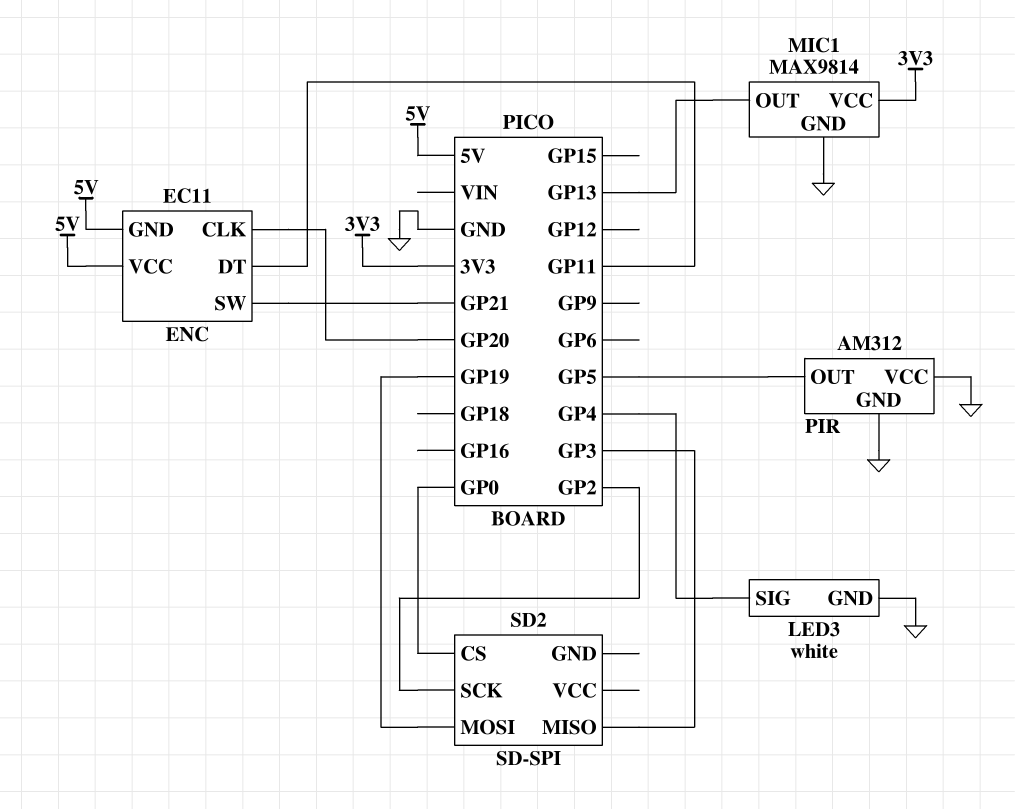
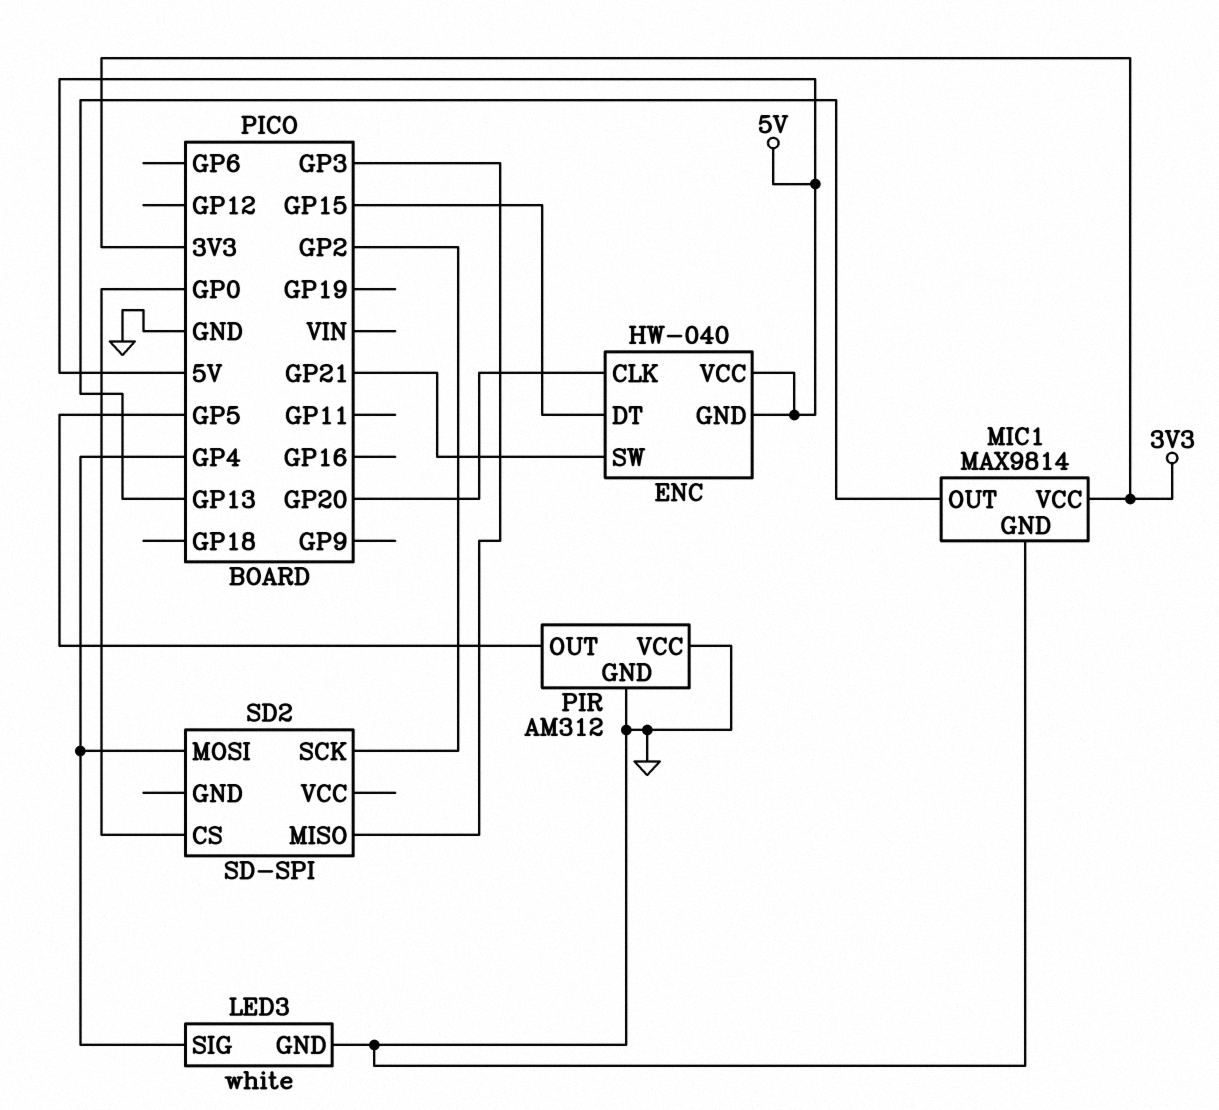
ENC: EC11 -> HW-040
ENC pin DT: GP11 -> GP15
SD2 pin MOSI: GP19 -> GP4

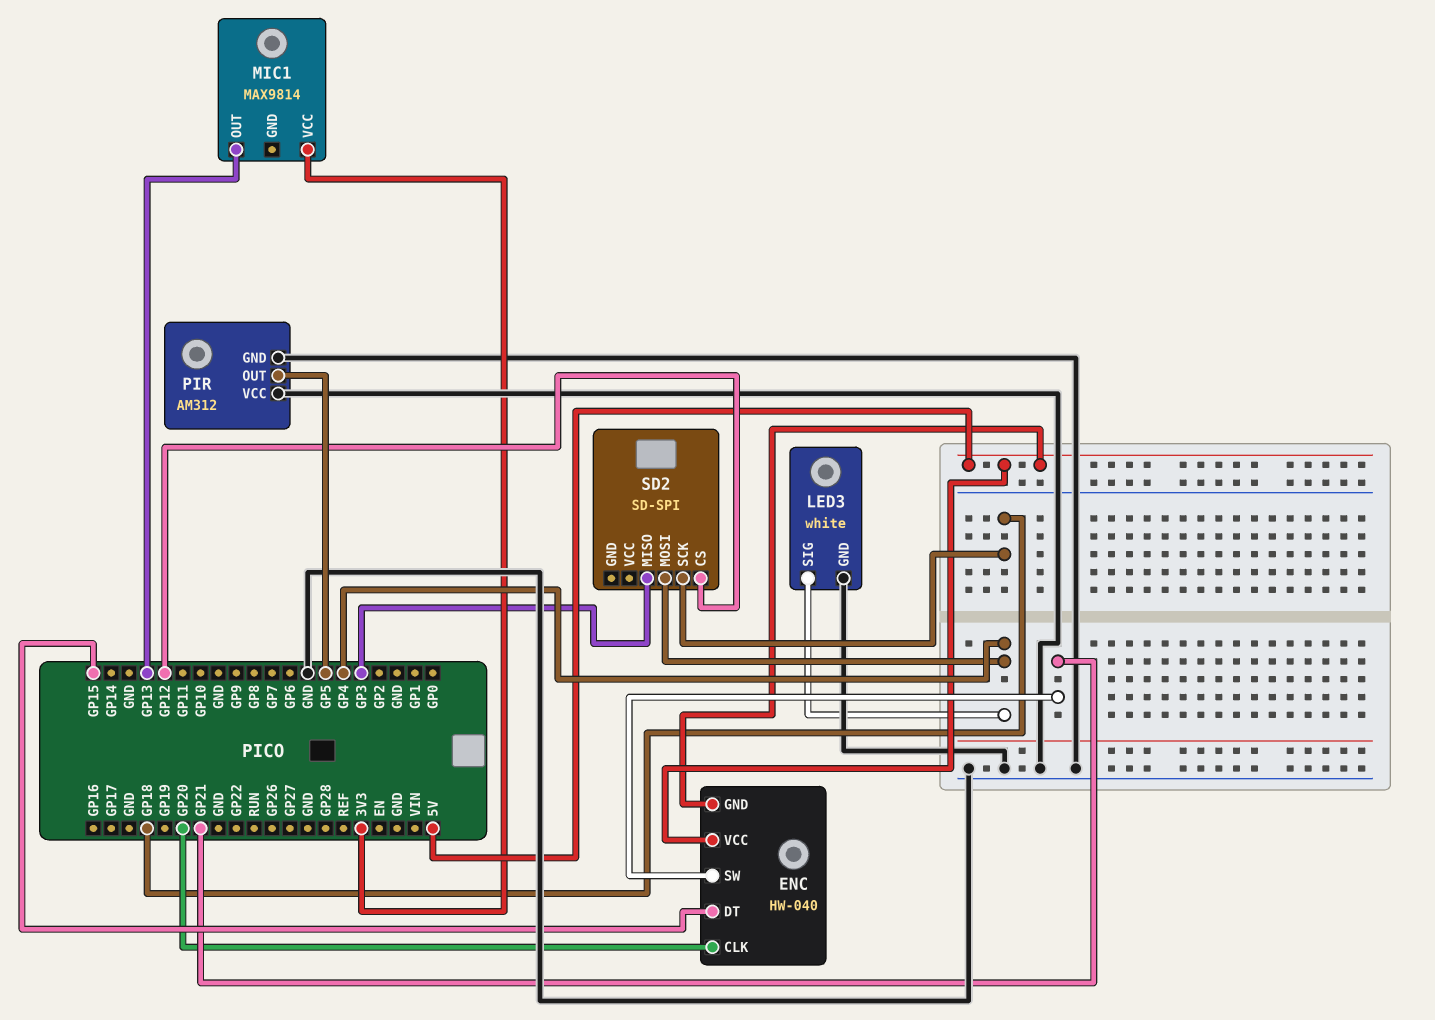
MIC1 pin GND: GND -> none
SD2 pin CS: GP0 -> GP12
SD2 pin SCK: GP2 -> GP18

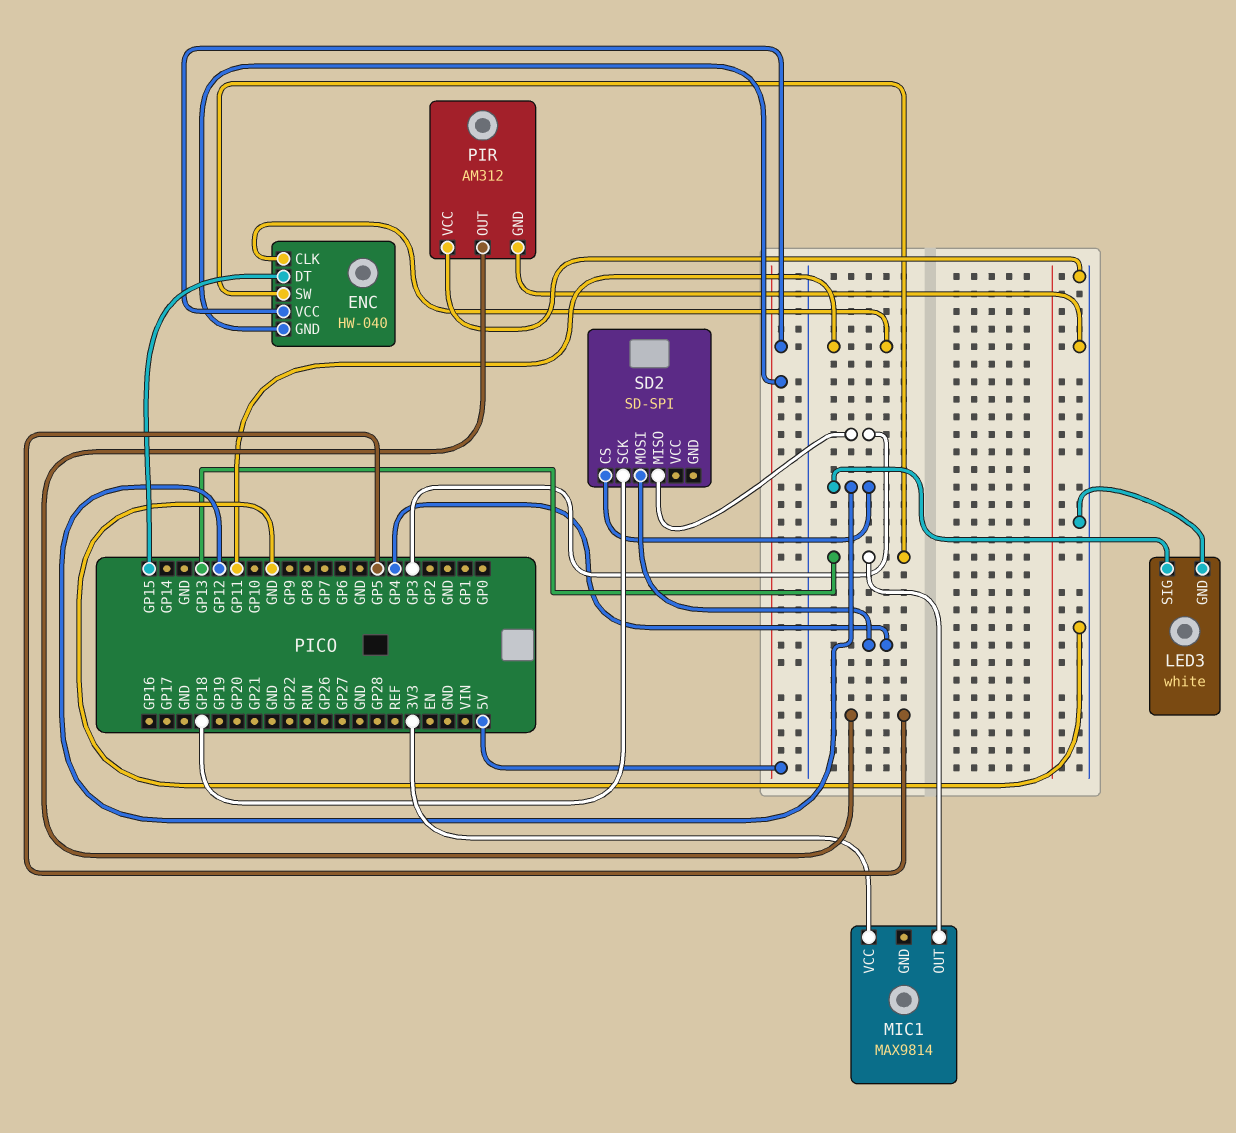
ENC pin CLK: GP20 -> GP11
ENC pin SW: GP21 -> GP13
LED3 pin SIG: GP4 -> GP12

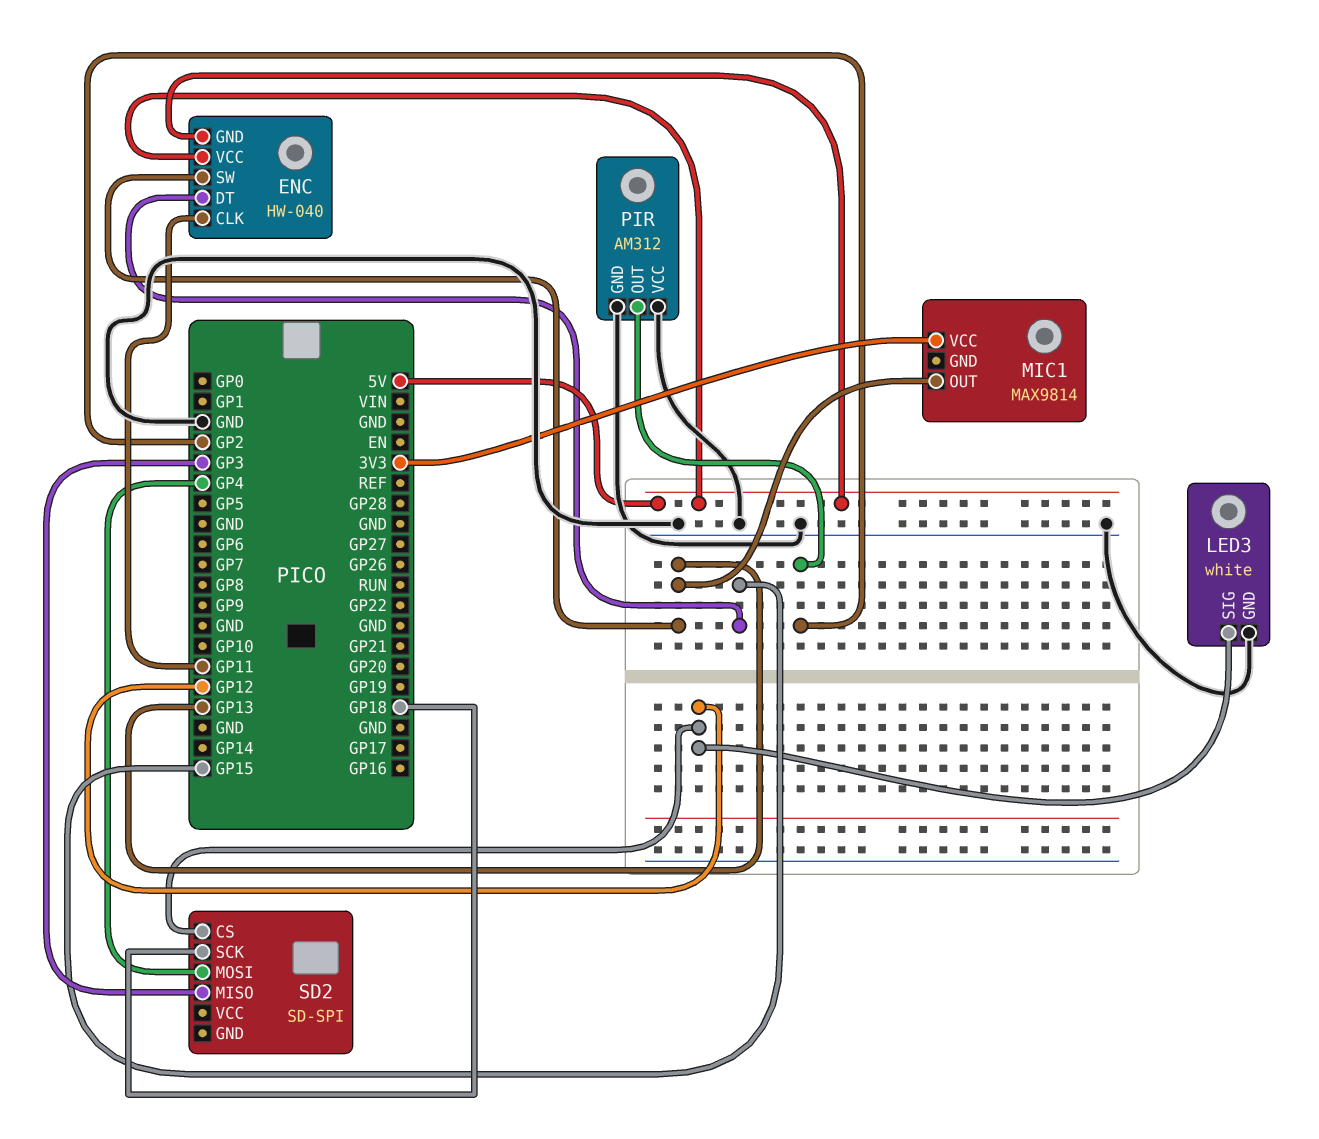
PIR pin OUT: GP5 -> GP2

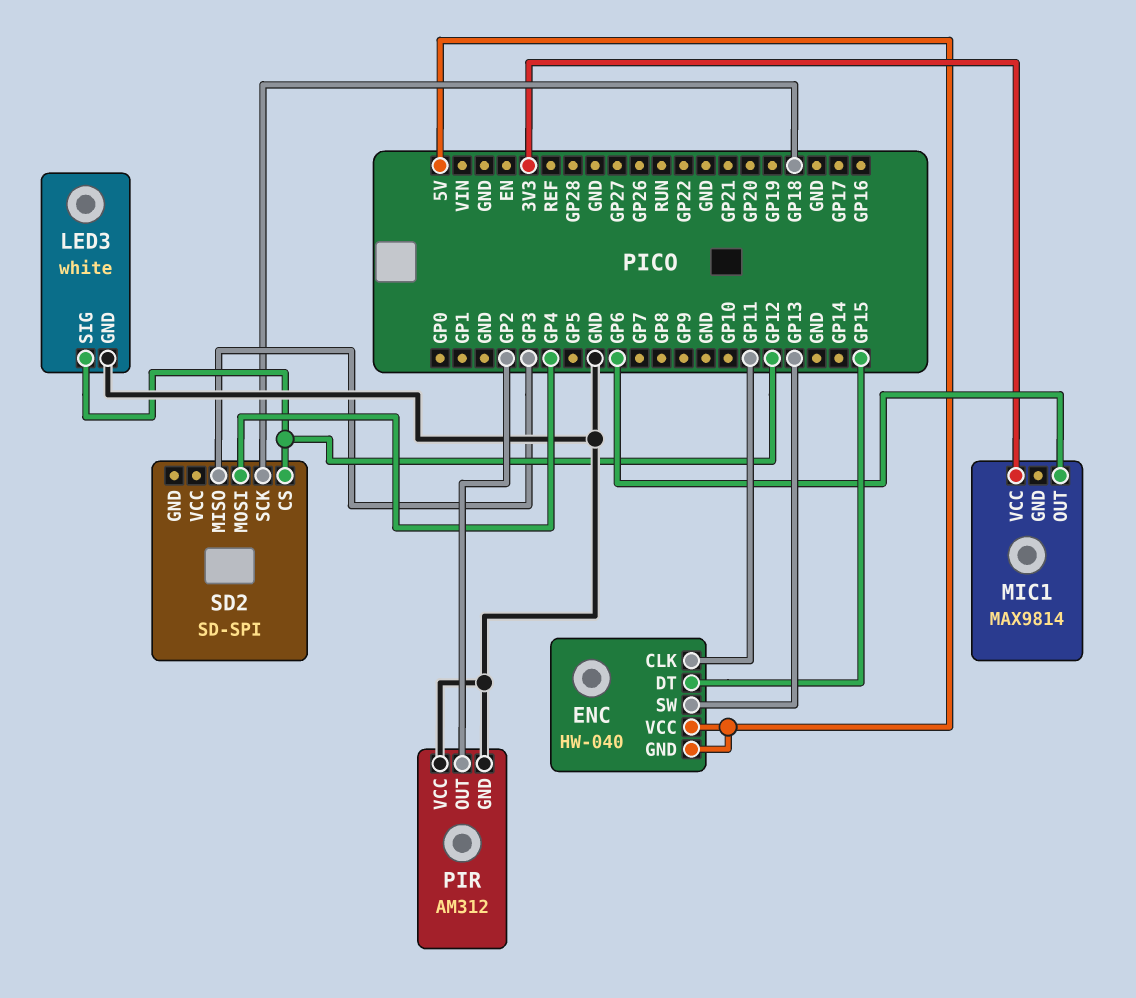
MIC1 pin OUT: GP13 -> GP6

